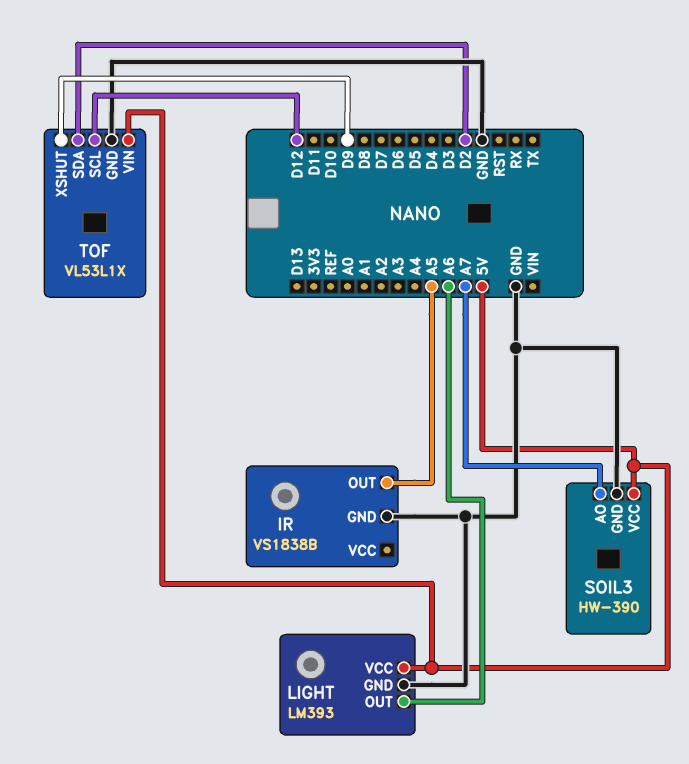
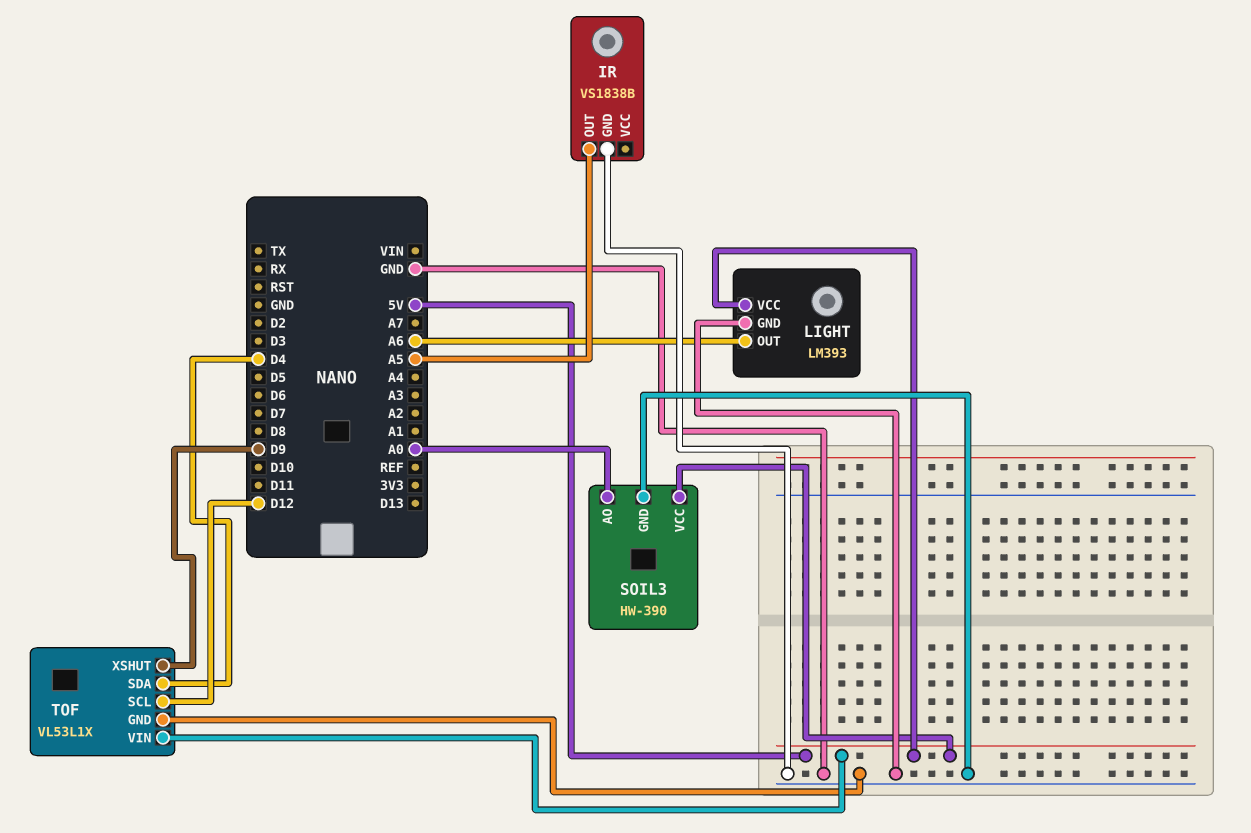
SOIL3 pin AO: A7 -> A0
TOF pin SDA: D2 -> D4

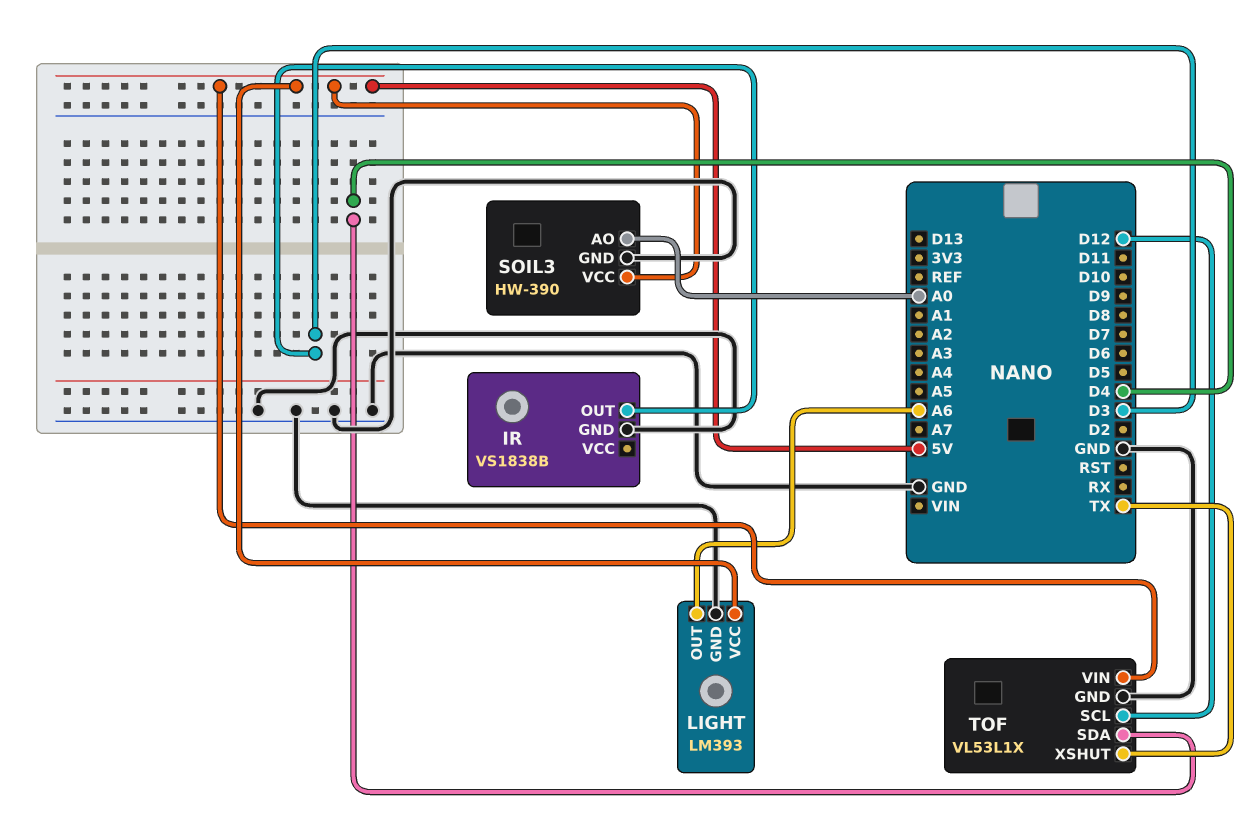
IR pin OUT: A5 -> D3
TOF pin XSHUT: D9 -> TX

